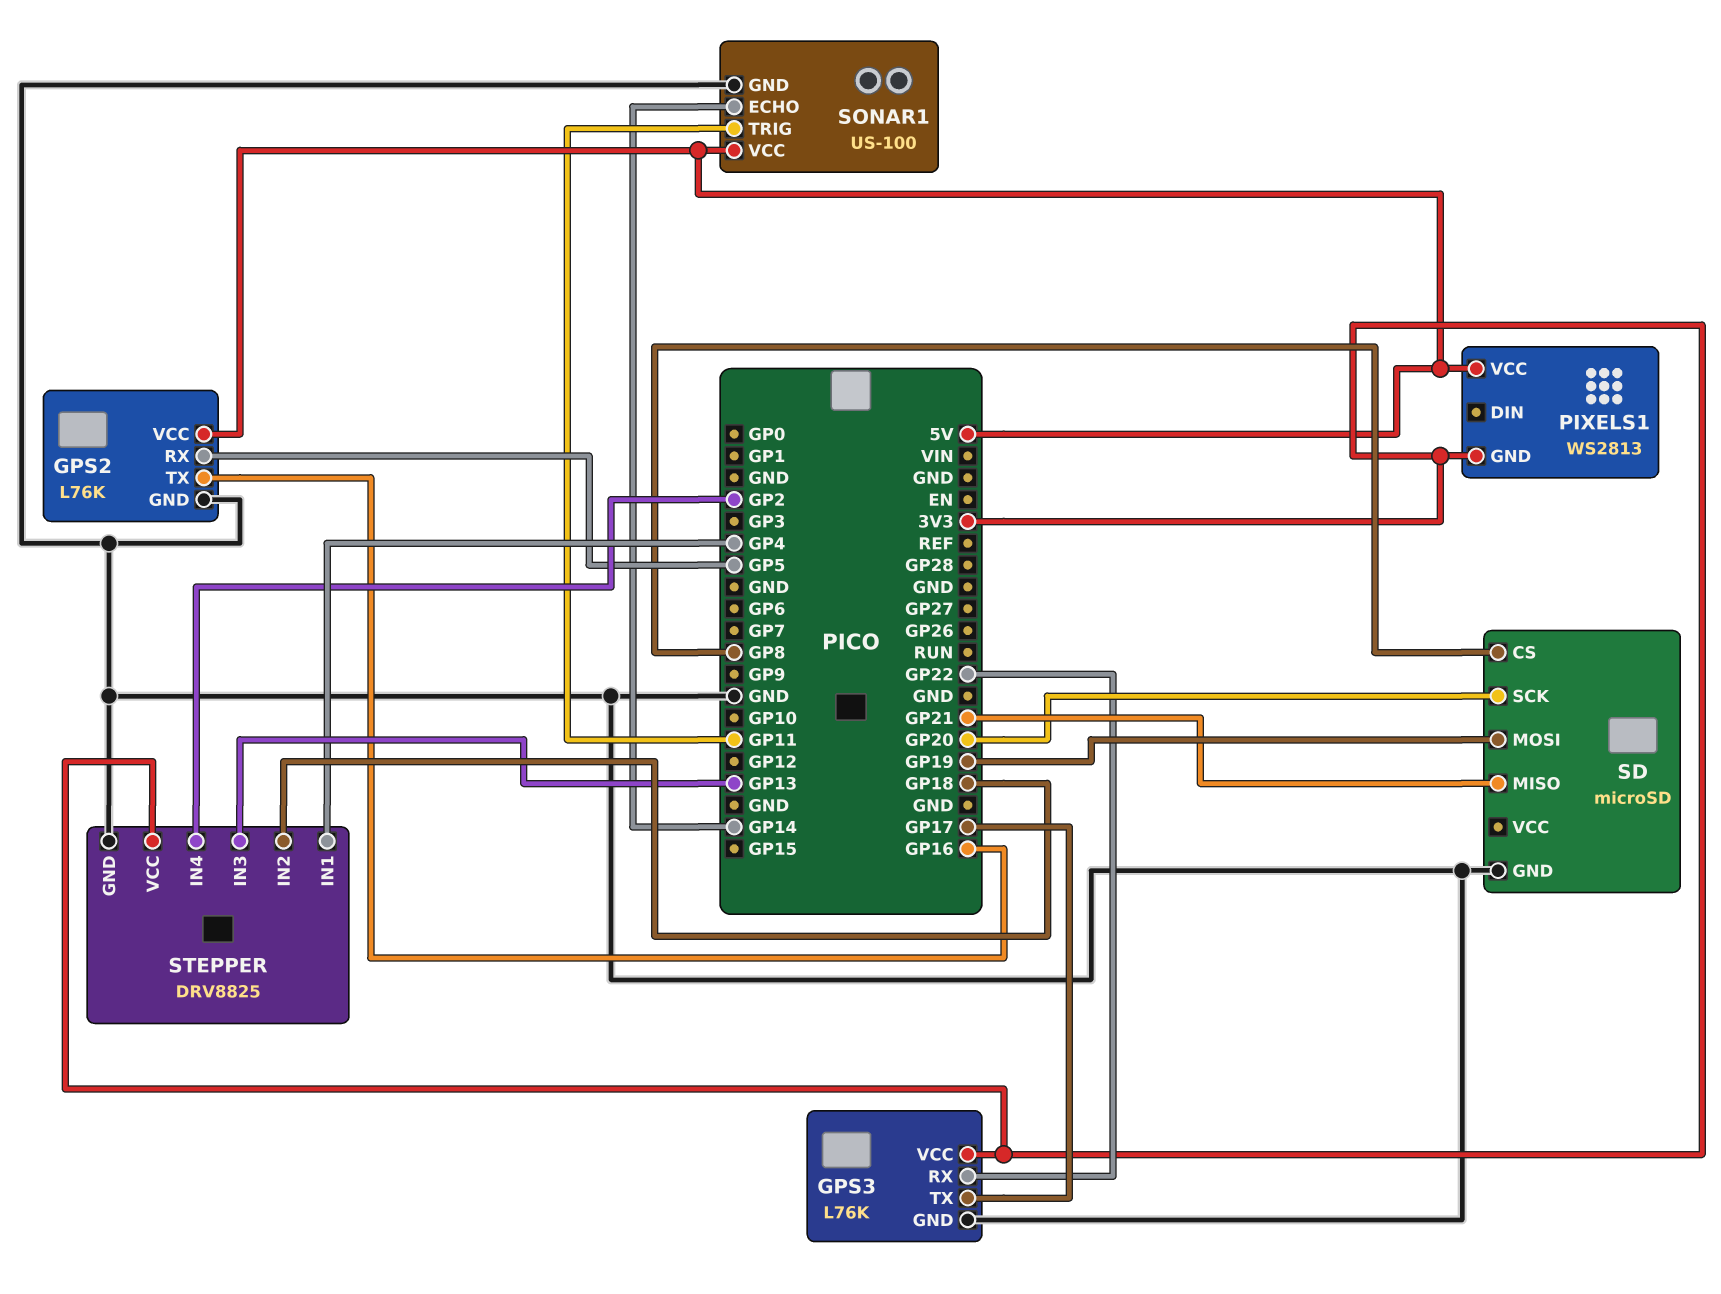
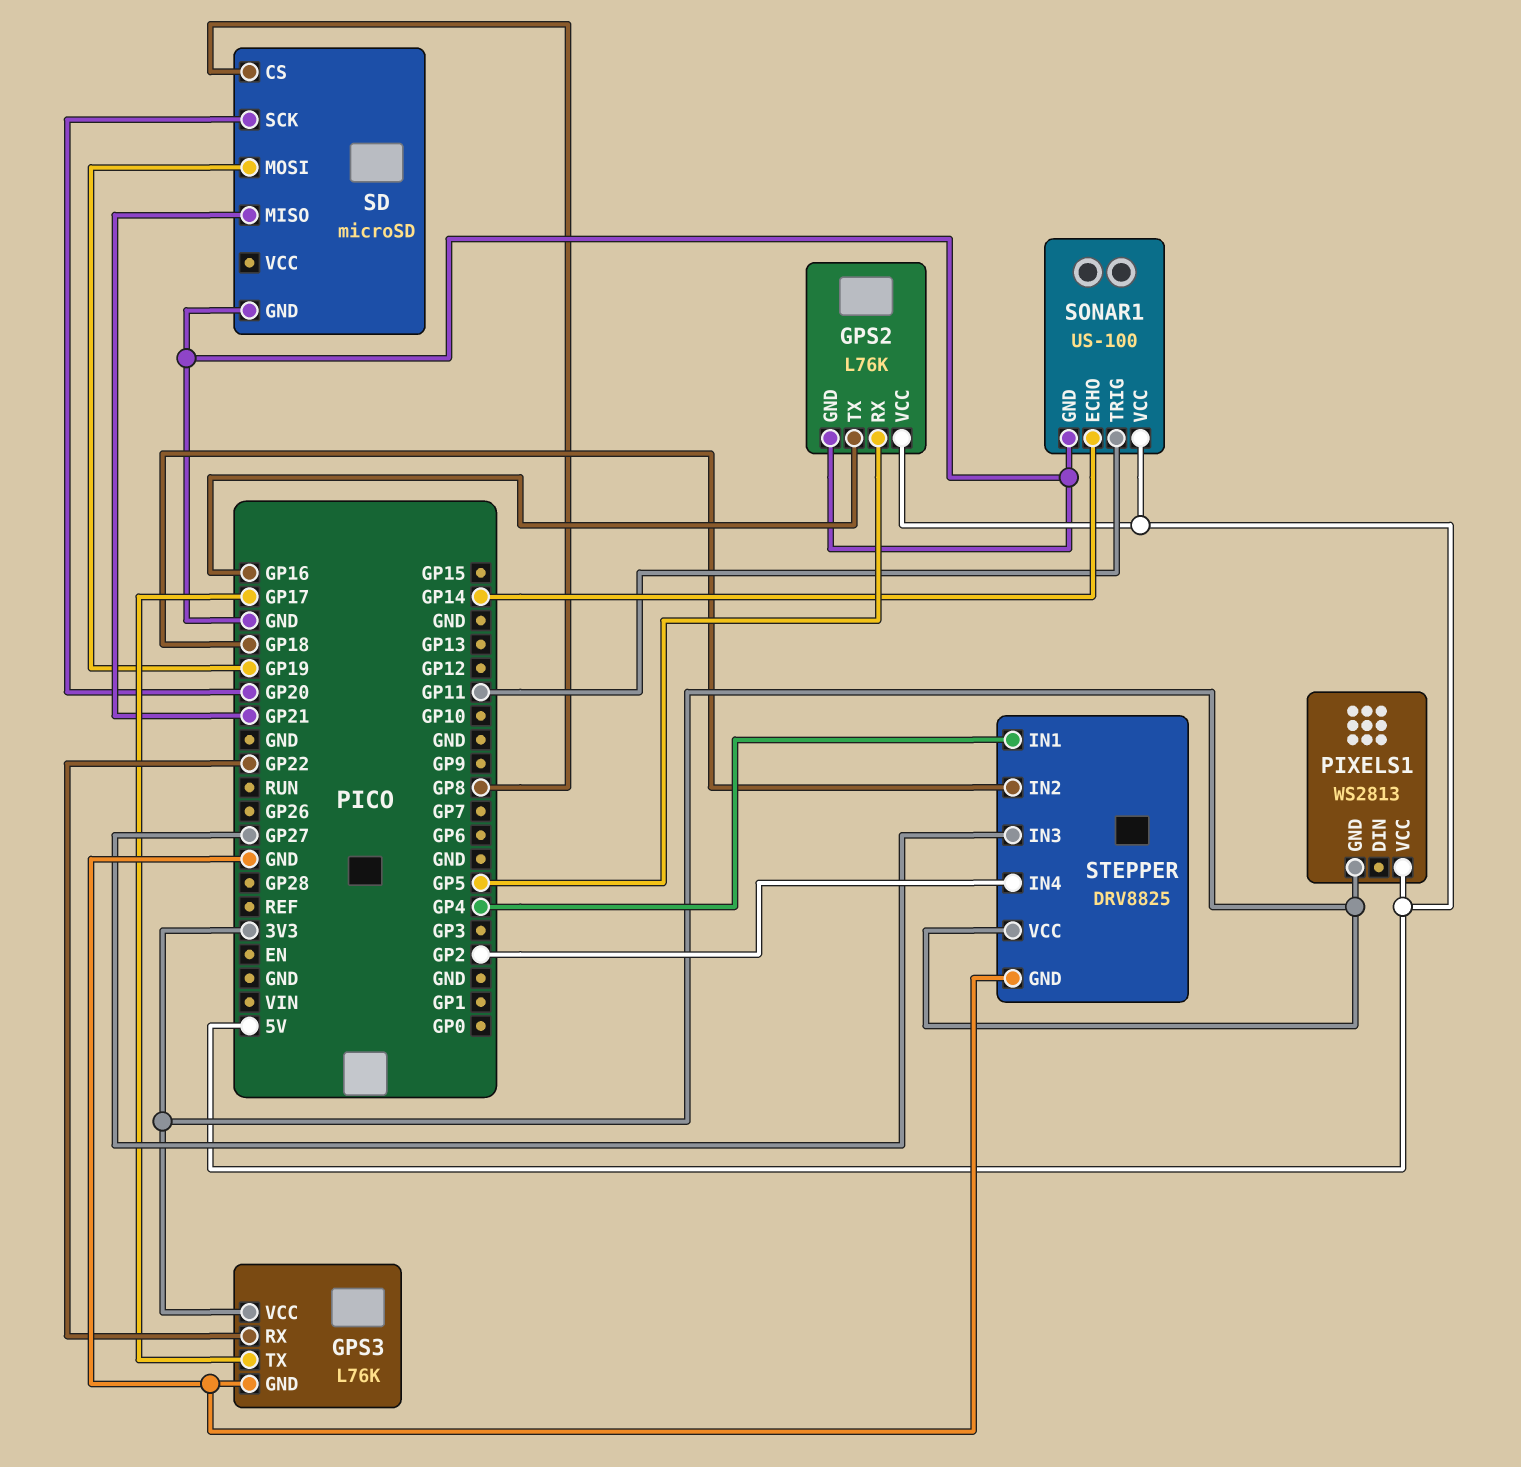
STEPPER pin IN3: GP13 -> GP27

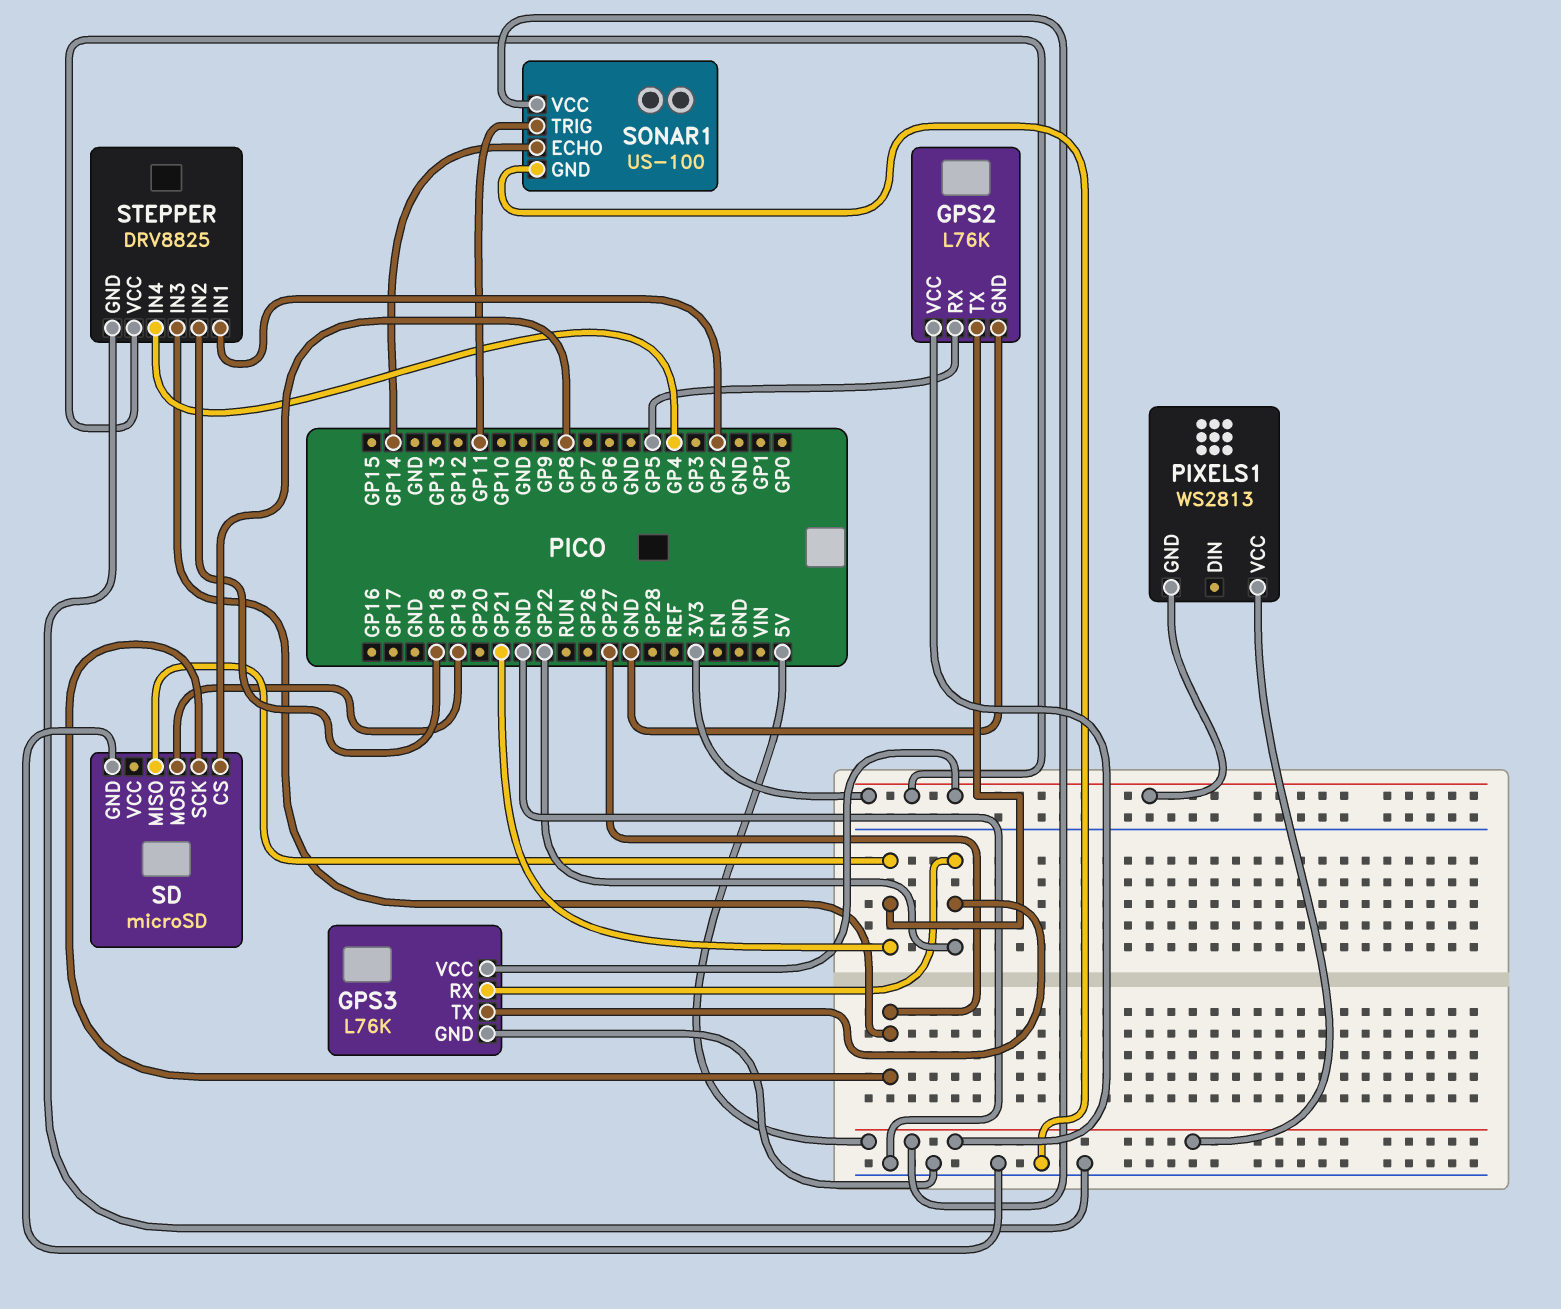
GPS2 pin TX: GP16 -> GP21
GPS3 pin TX: GP17 -> GP22
SD pin SCK: GP20 -> GP27
STEPPER pin IN1: GP4 -> GP2
STEPPER pin IN4: GP2 -> GP4

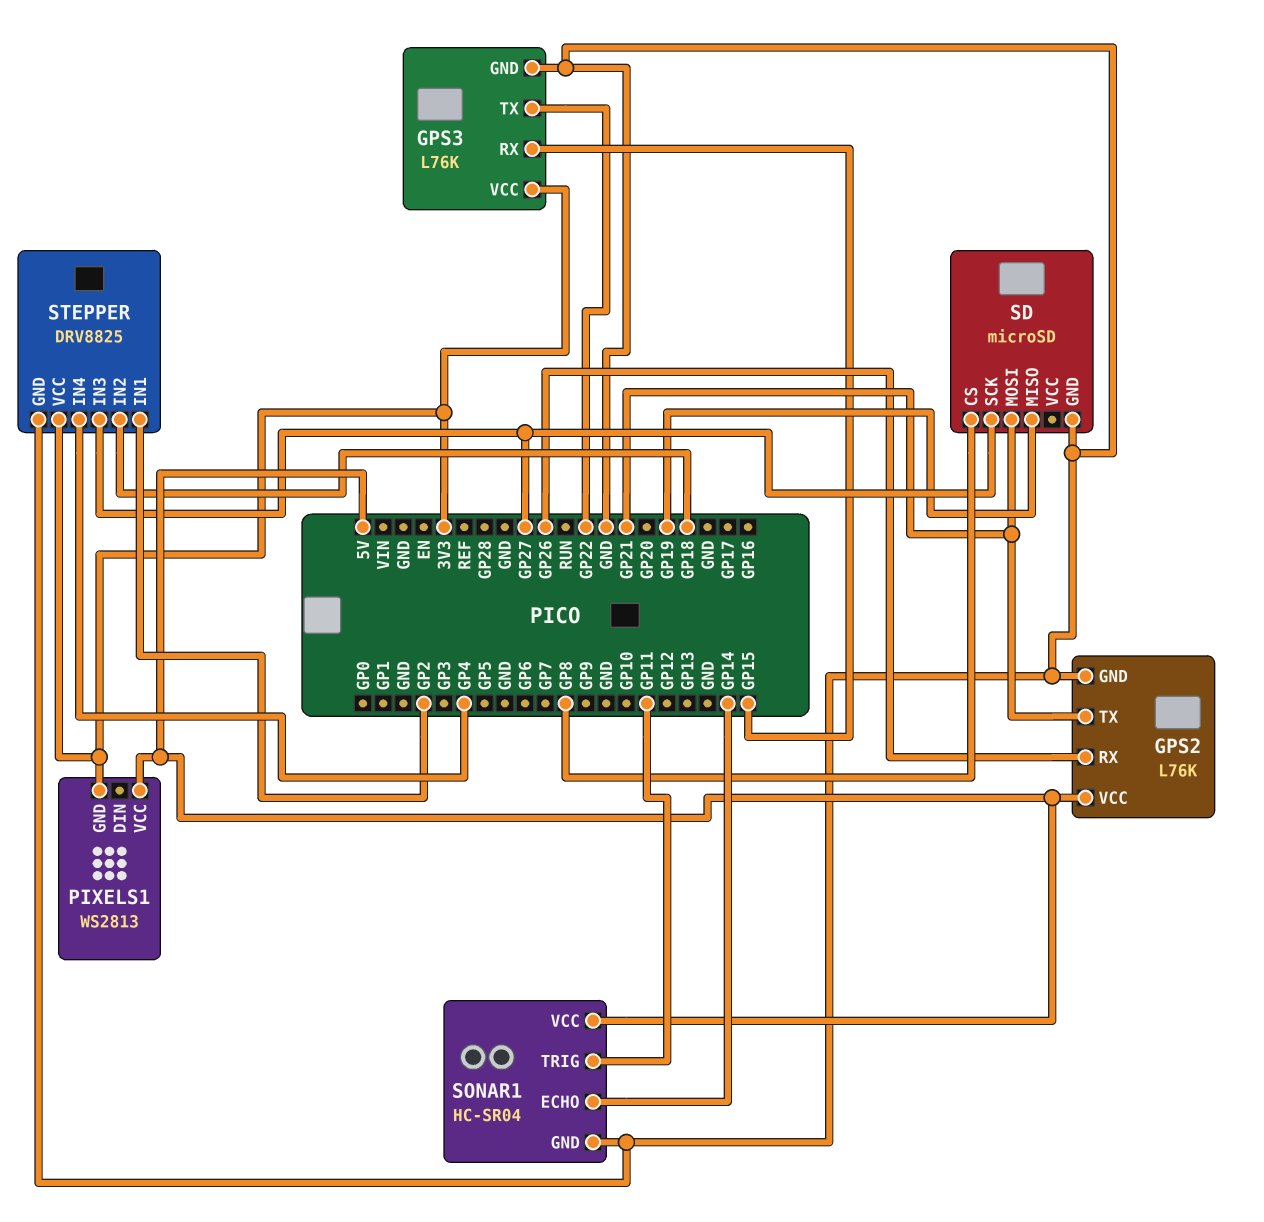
GPS2 pin RX: GP5 -> GP26
GPS3 pin RX: GP22 -> GP15
SD pin MISO: GP21 -> GP19
SD pin MOSI: GP19 -> GP21
SONAR1: US-100 -> HC-SR04

